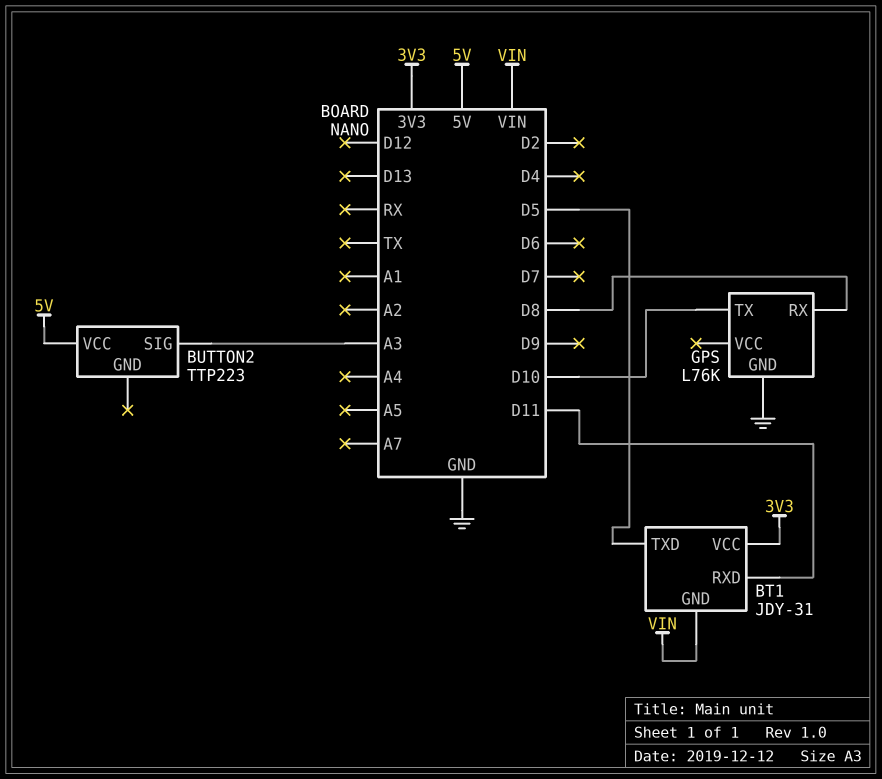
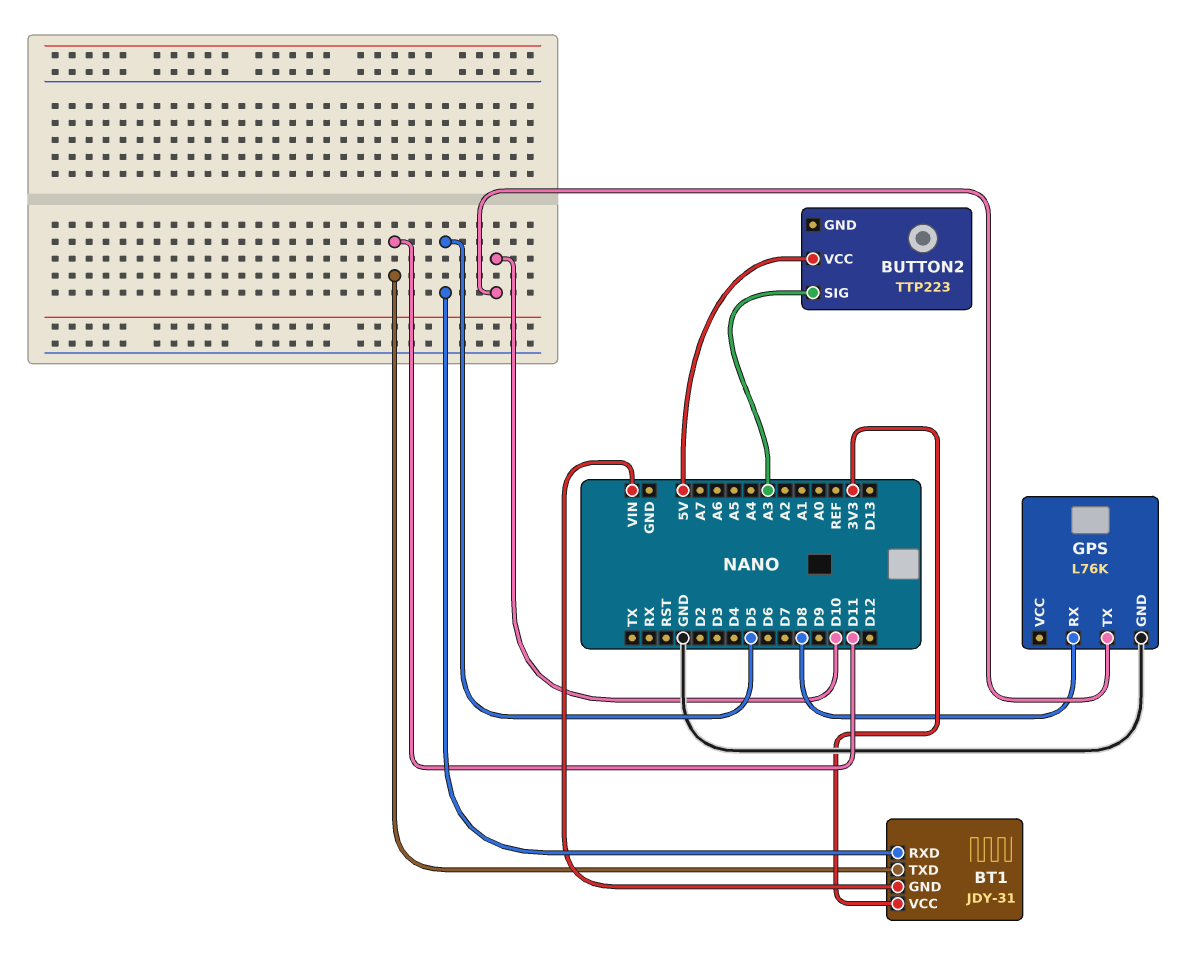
BT1 pin RXD: D11 -> D5
BT1 pin TXD: D5 -> D11

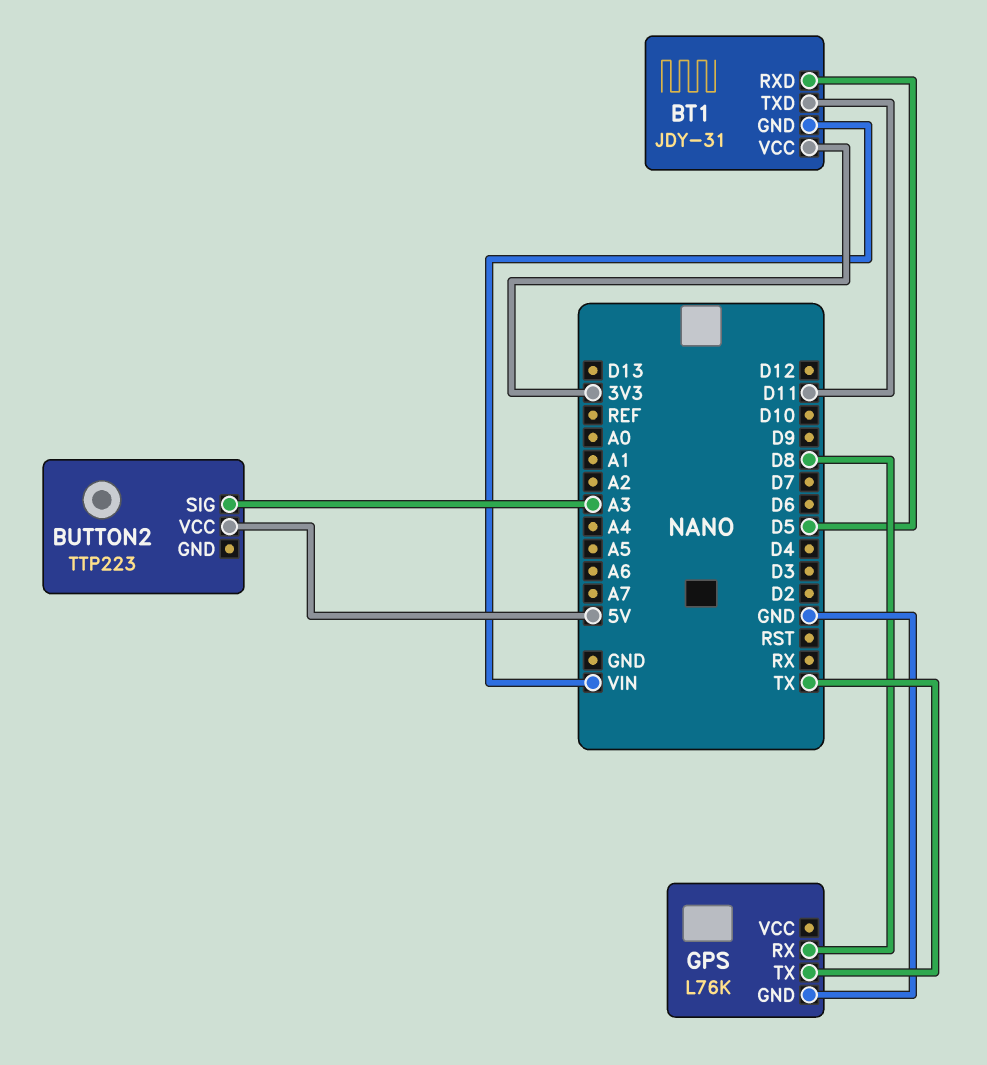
GPS pin TX: D10 -> TX

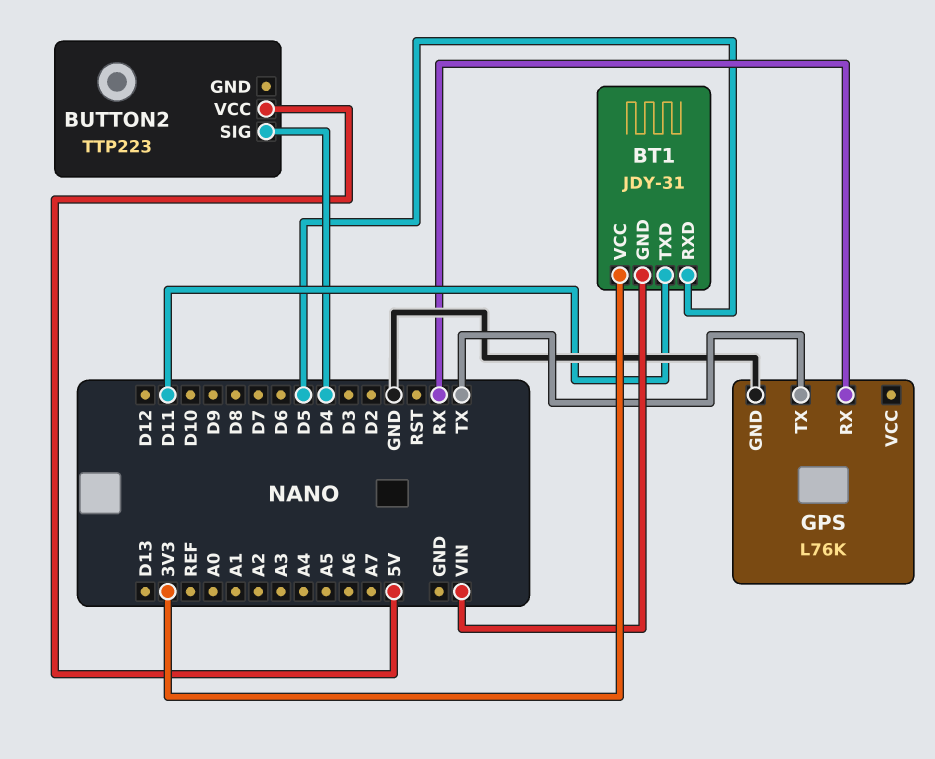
BUTTON2 pin SIG: A3 -> D4
GPS pin RX: D8 -> RX

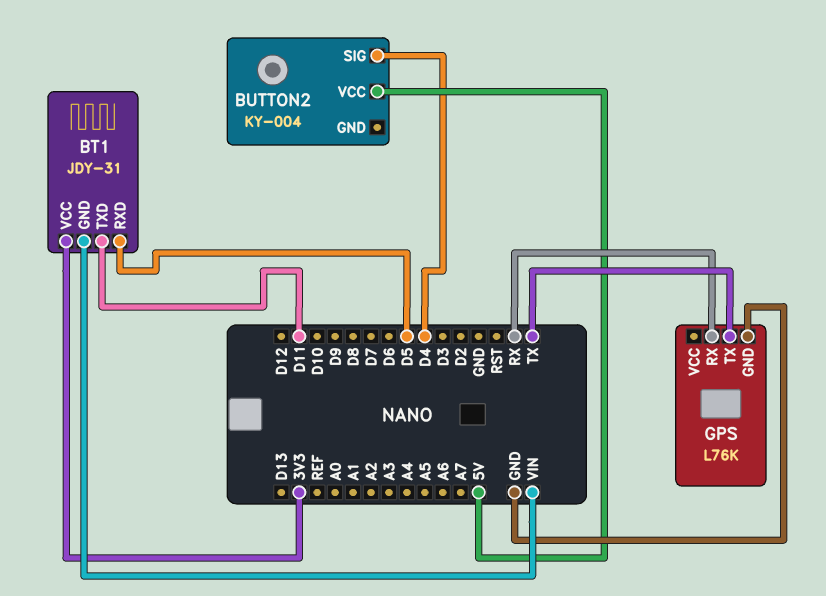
BUTTON2: TTP223 -> KY-004

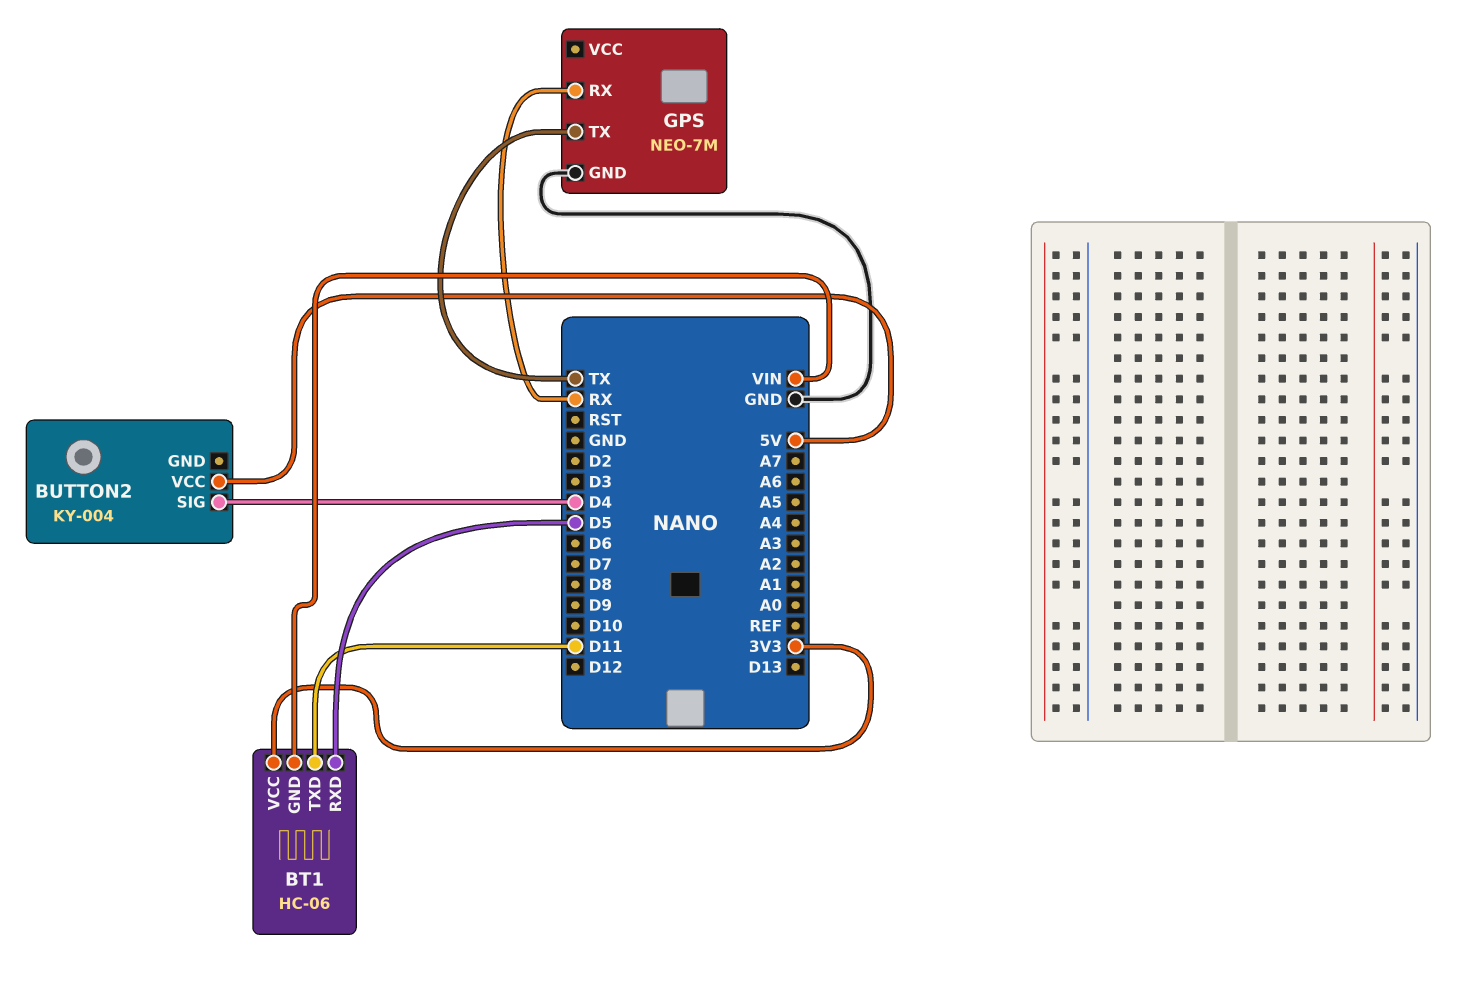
BT1: JDY-31 -> HC-06
GPS: L76K -> NEO-7M

